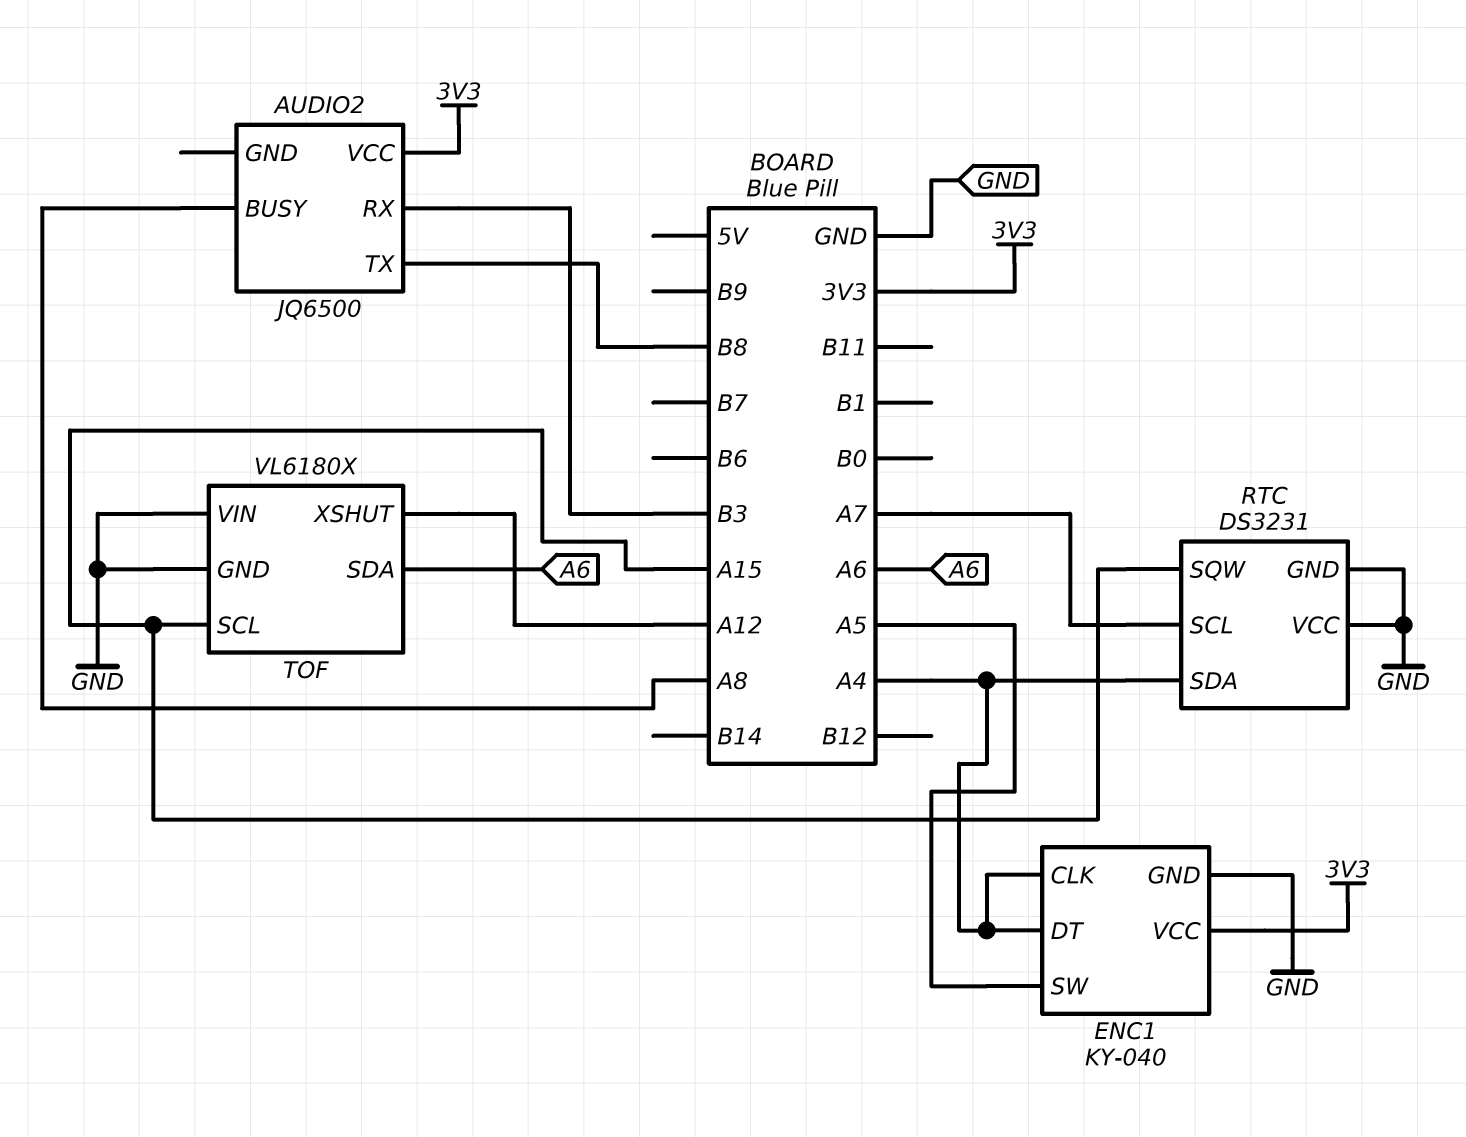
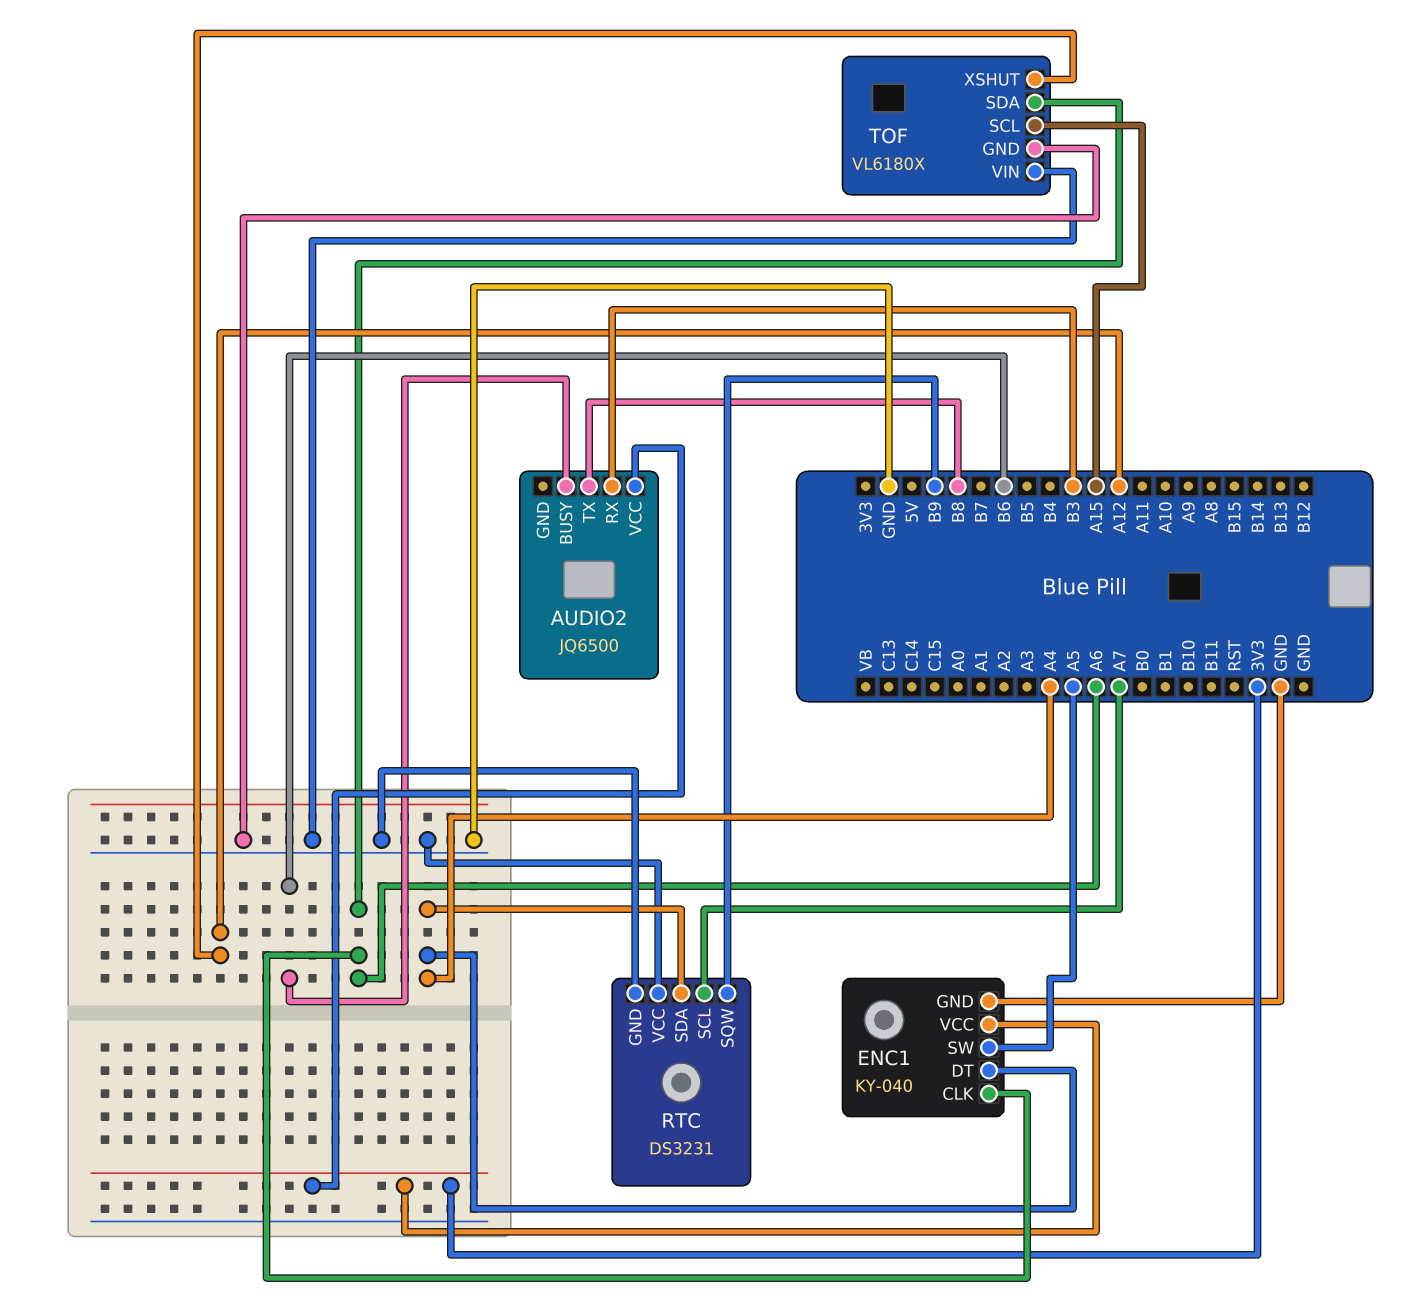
AUDIO2 pin BUSY: A8 -> B6
ENC1 pin CLK: A4 -> A6
RTC pin SQW: A15 -> B9

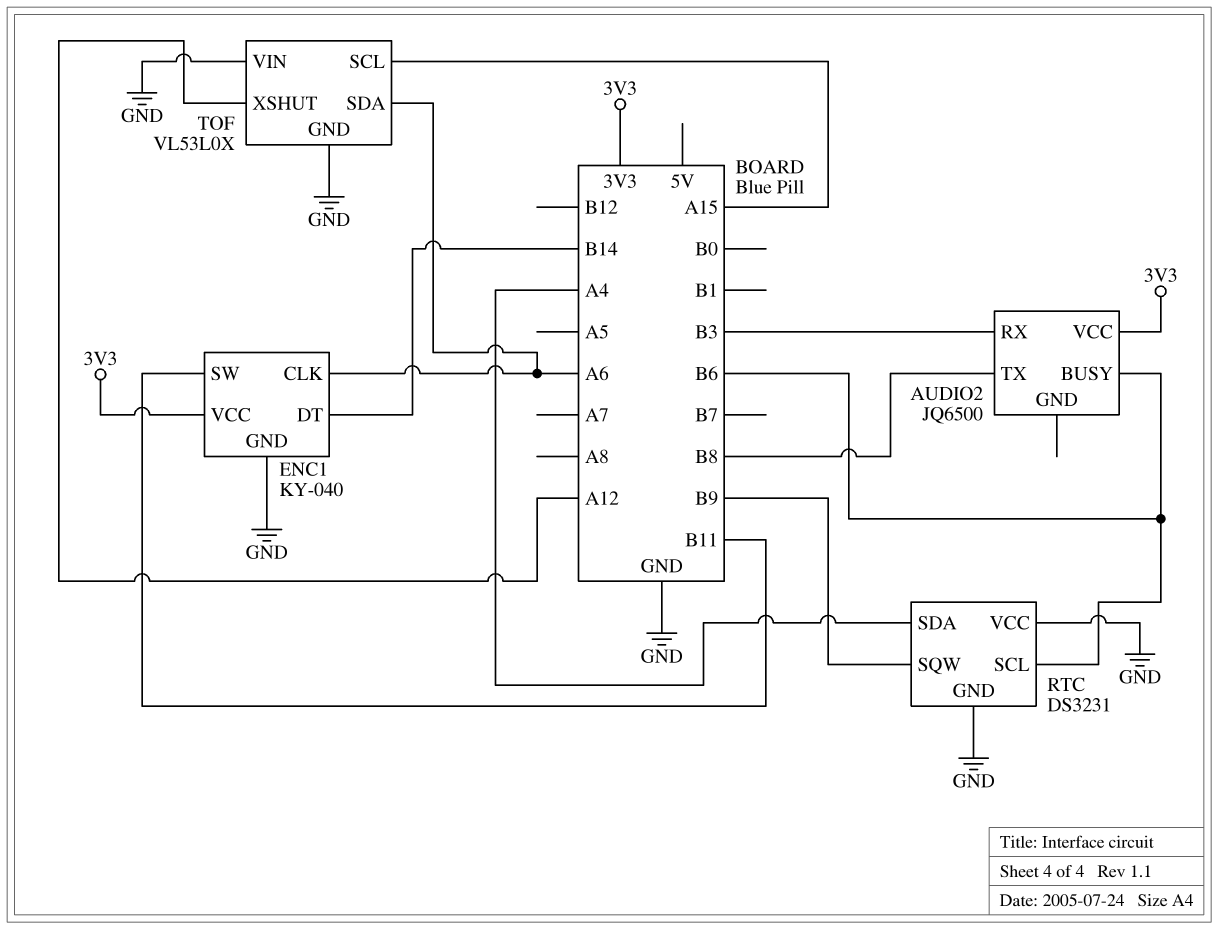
ENC1 pin DT: A4 -> B14
ENC1 pin SW: A5 -> B11
RTC pin SCL: A7 -> B6
TOF: VL6180X -> VL53L0X

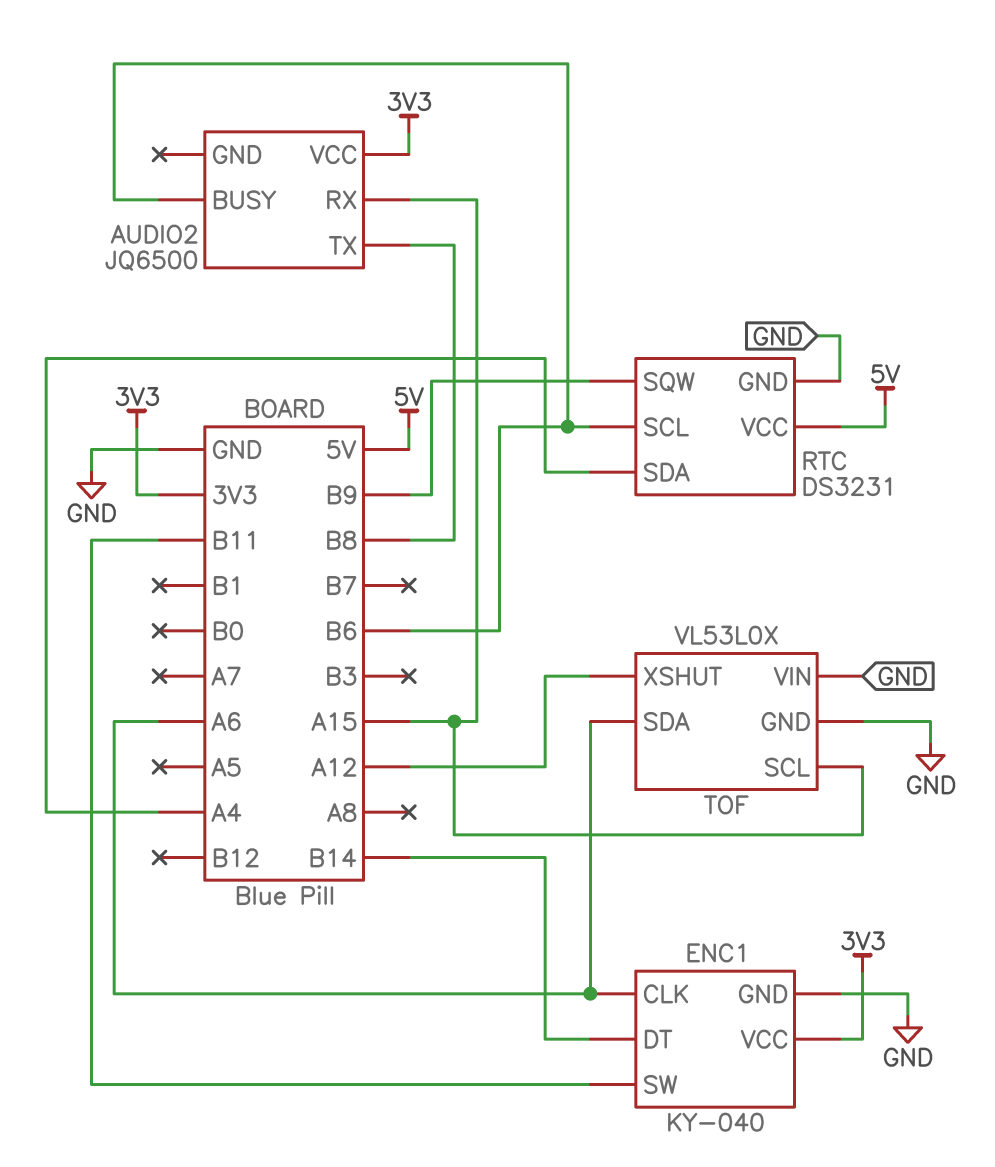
AUDIO2 pin RX: B3 -> A15
RTC pin VCC: GND -> 5V

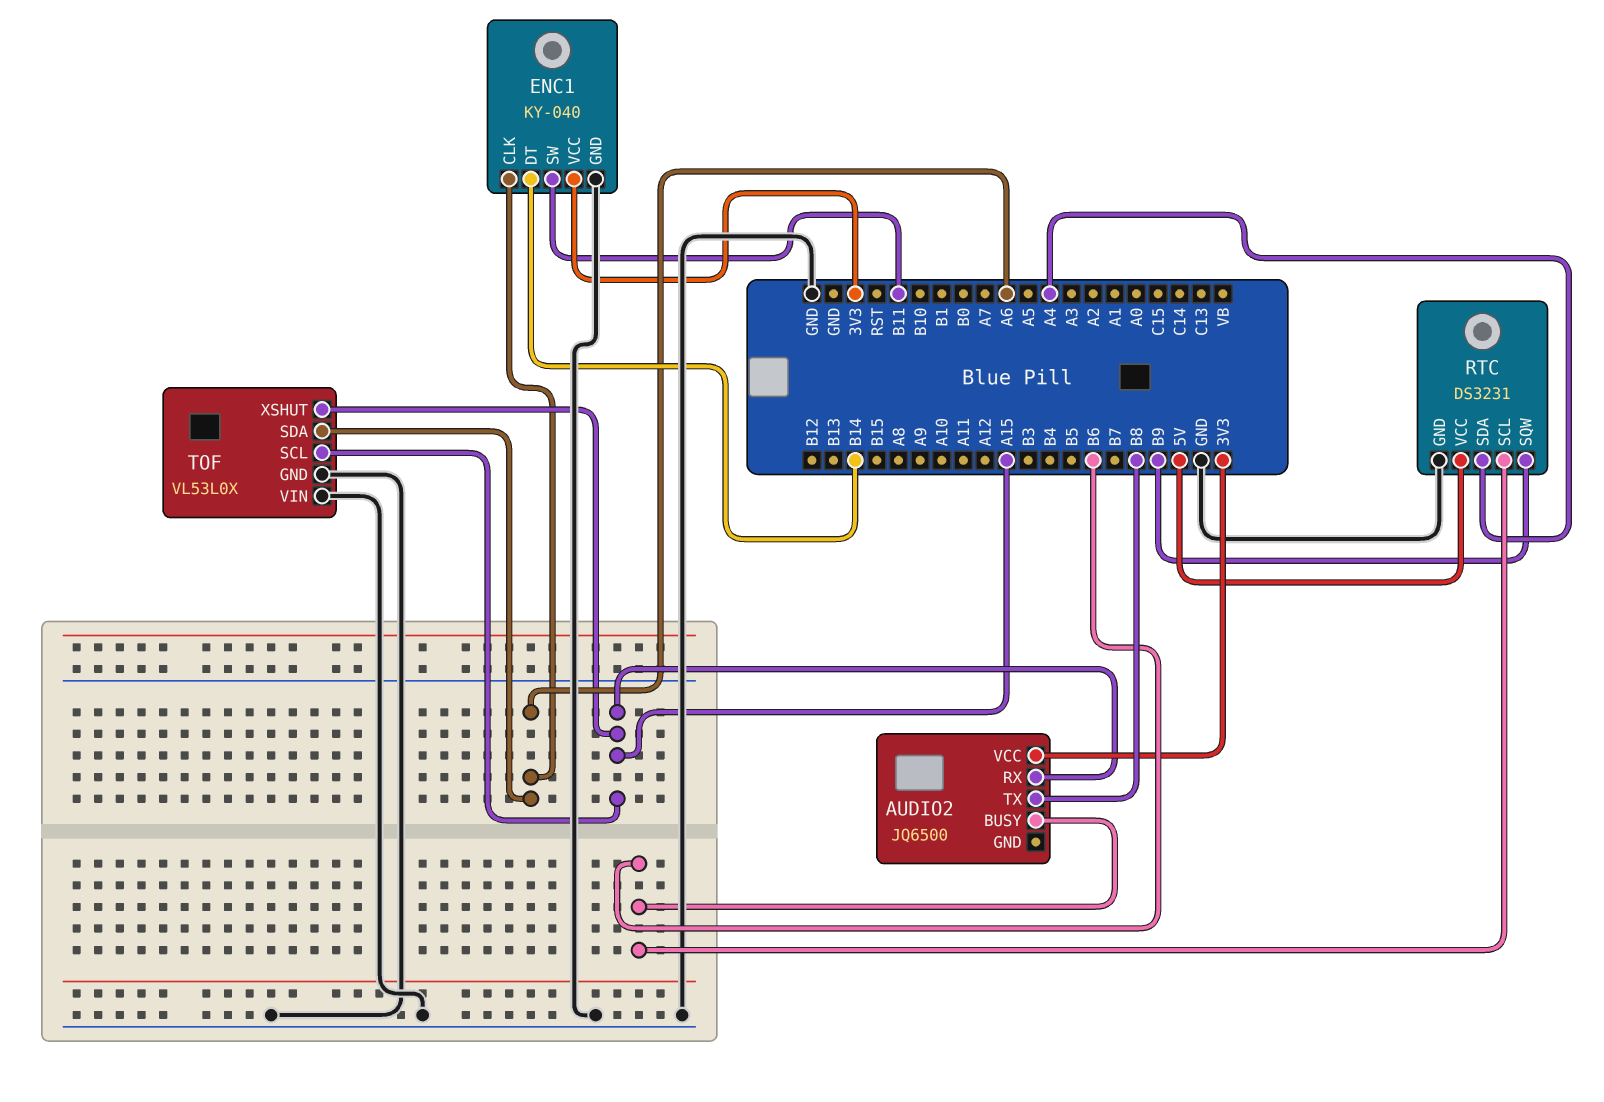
TOF pin XSHUT: A12 -> A15

